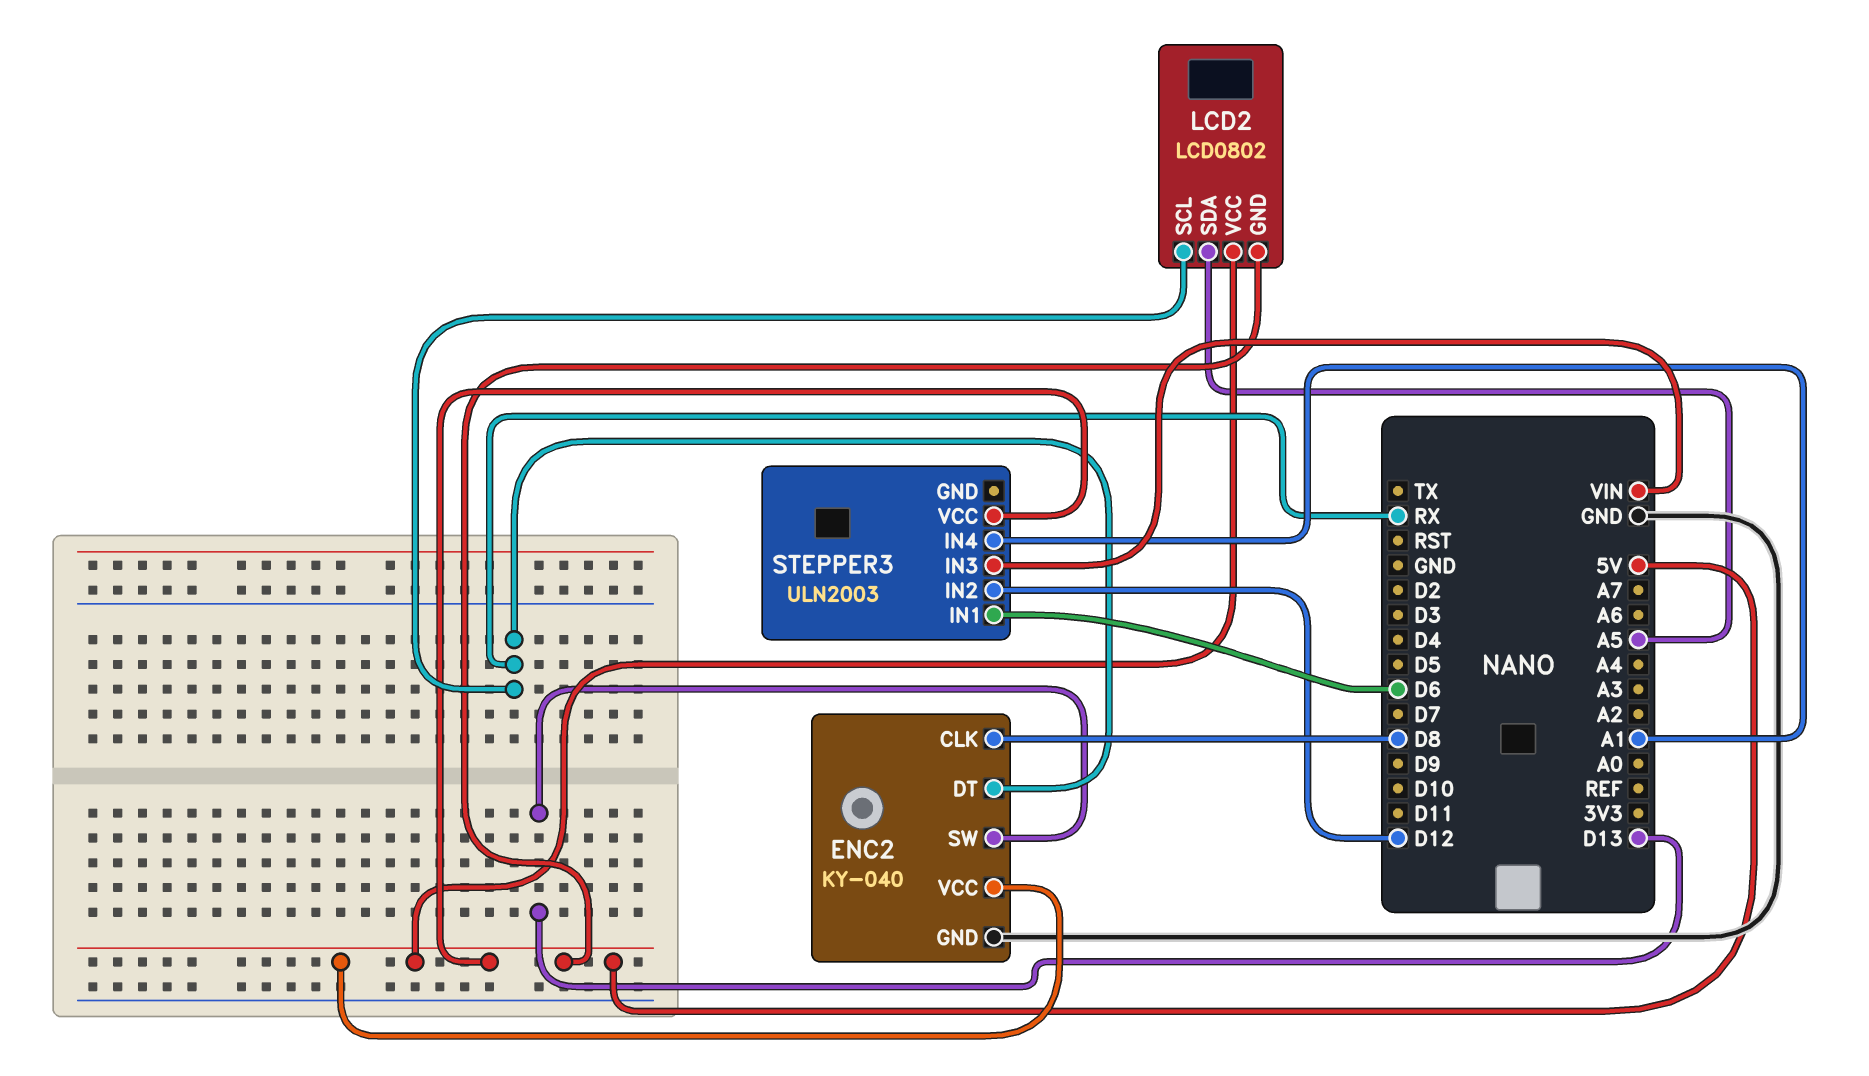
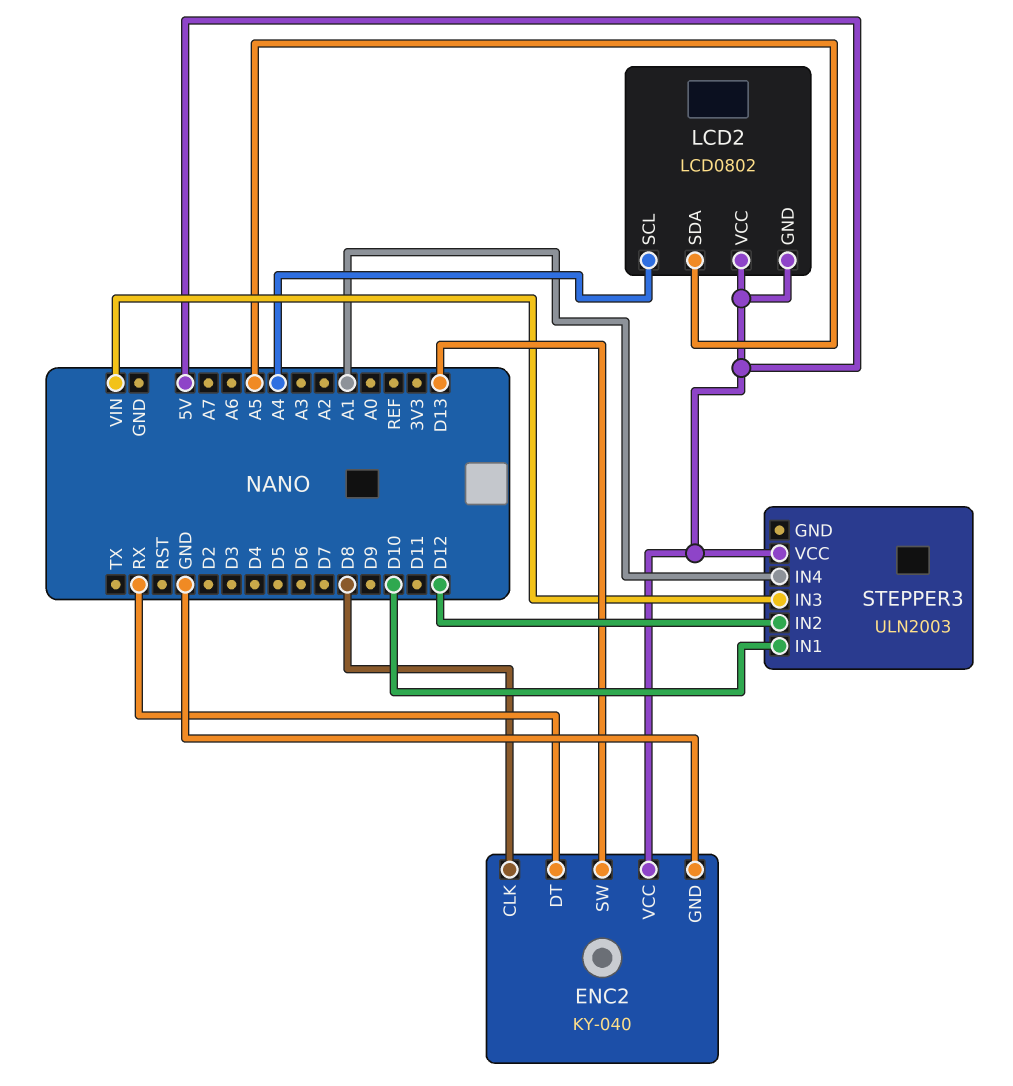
LCD2 pin SCL: RX -> A4
STEPPER3 pin IN1: D6 -> D10

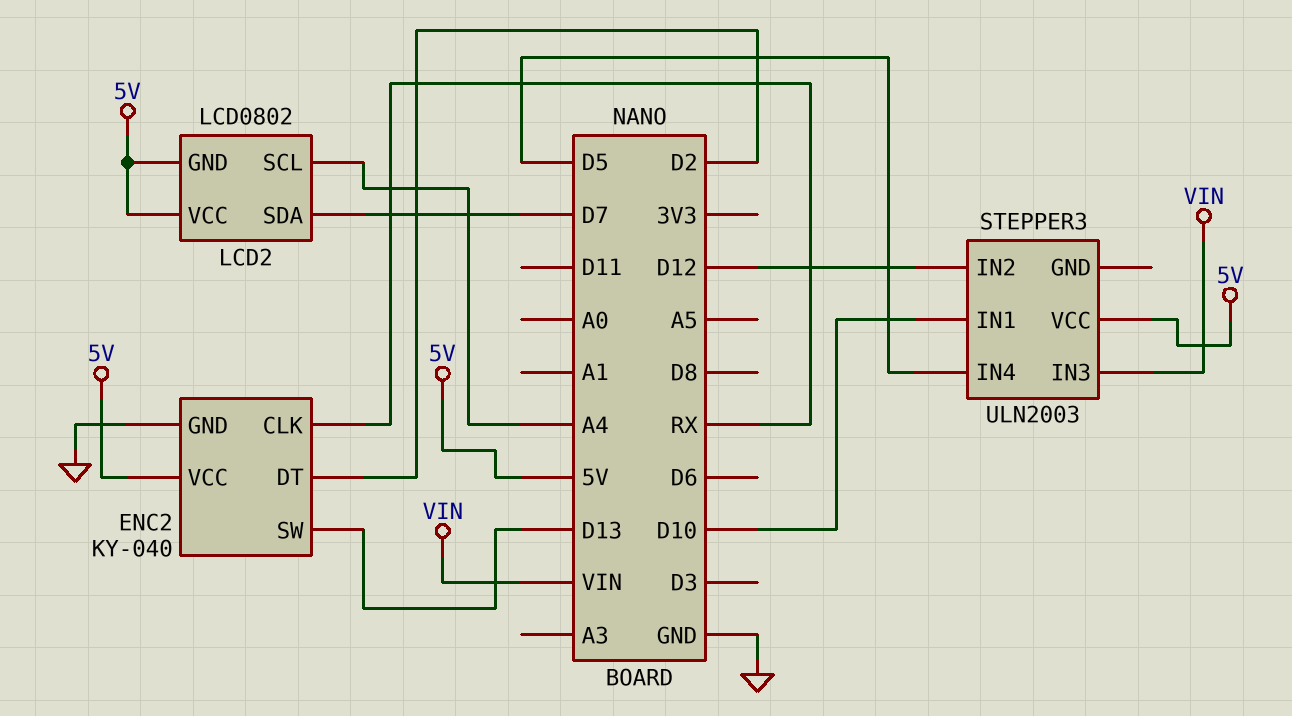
ENC2 pin CLK: D8 -> RX
ENC2 pin DT: RX -> D2
LCD2 pin SDA: A5 -> D7
STEPPER3 pin IN4: A1 -> D5

